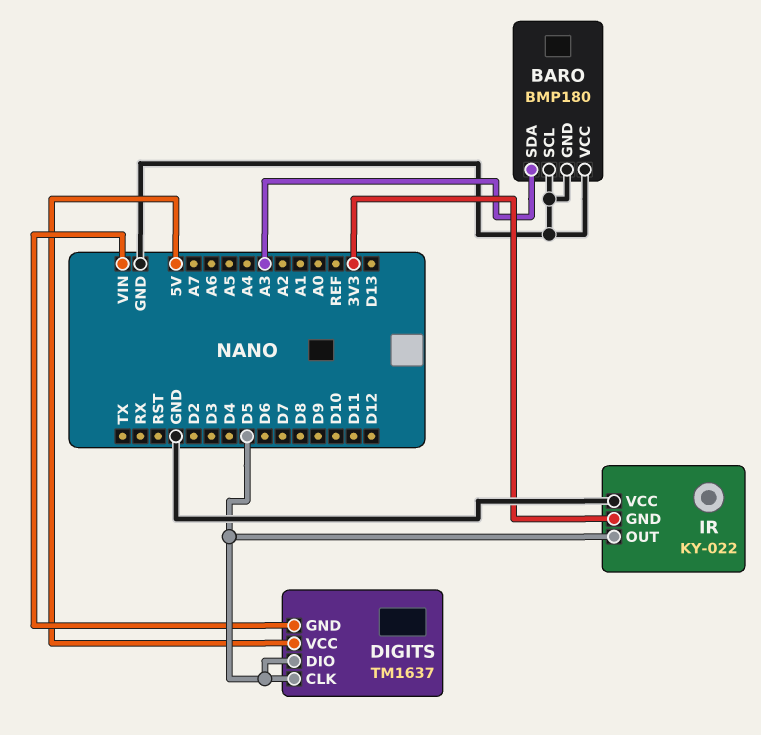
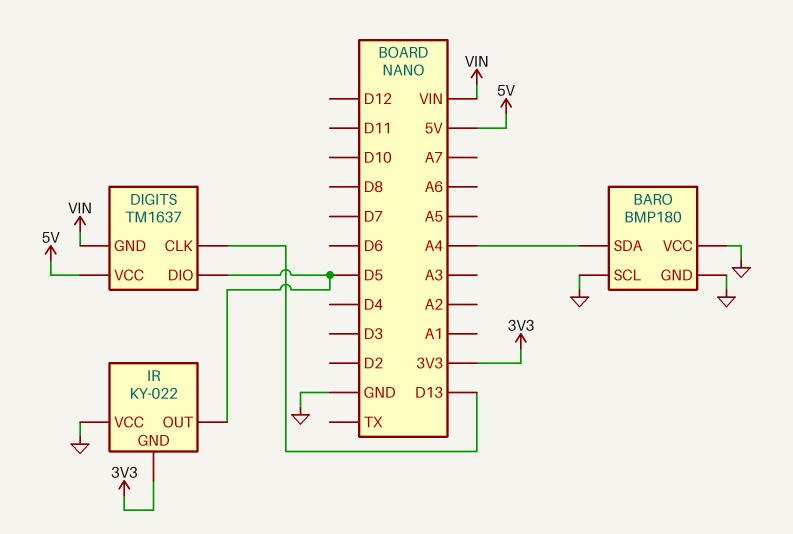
BARO pin SDA: A3 -> A4
DIGITS pin CLK: D5 -> D13

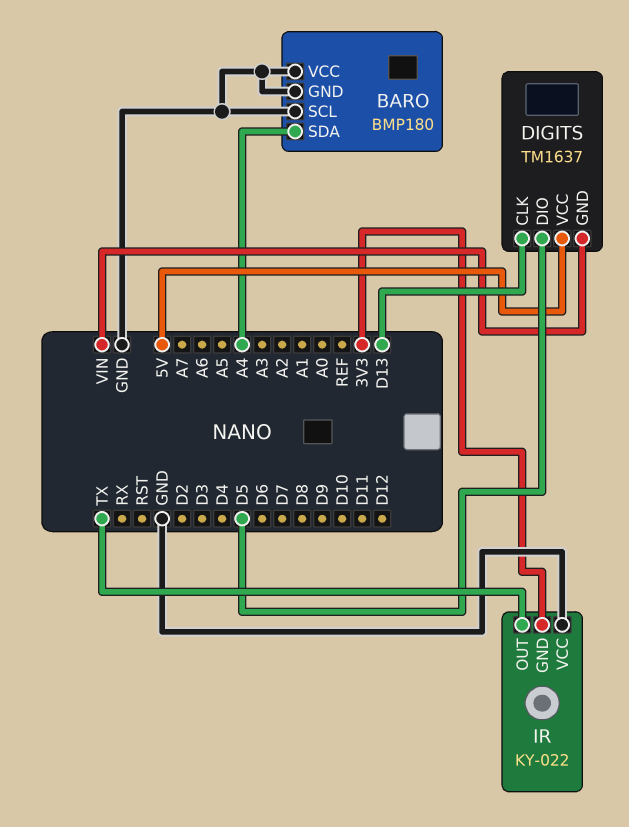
IR pin OUT: D5 -> TX

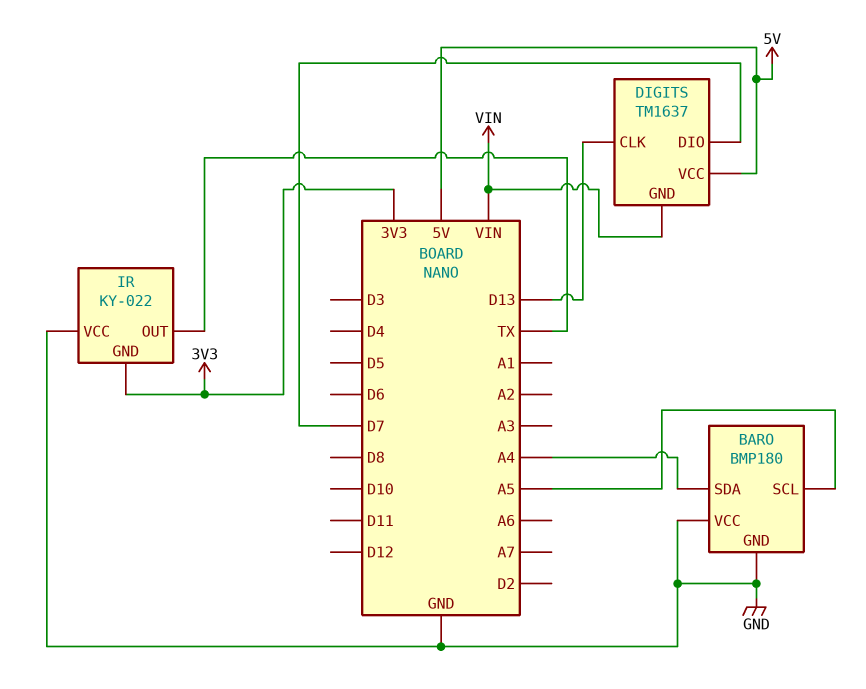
BARO pin SCL: GND -> A5
DIGITS pin DIO: D5 -> D7

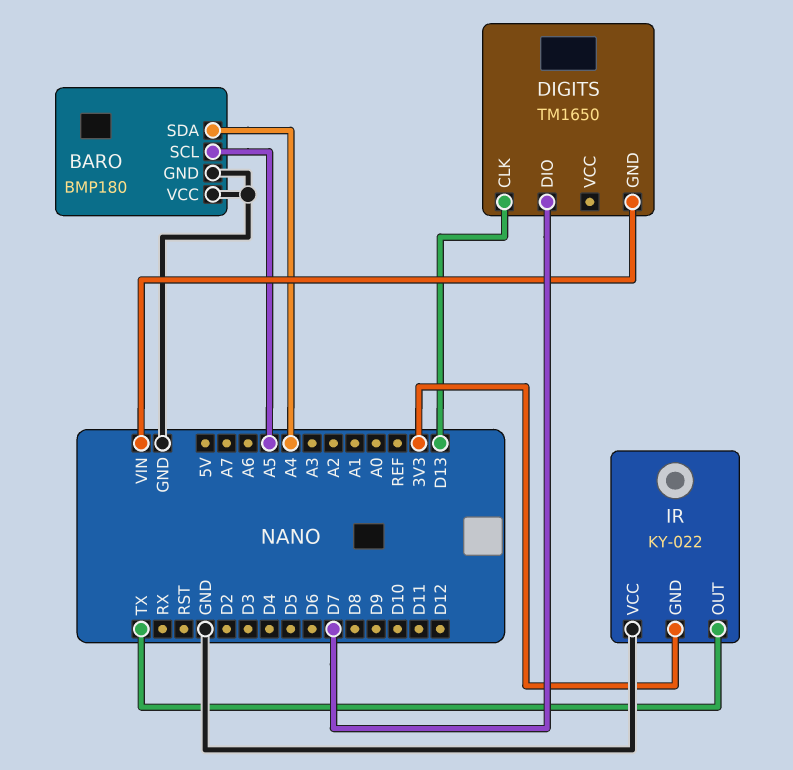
DIGITS: TM1637 -> TM1650
DIGITS pin VCC: 5V -> none

